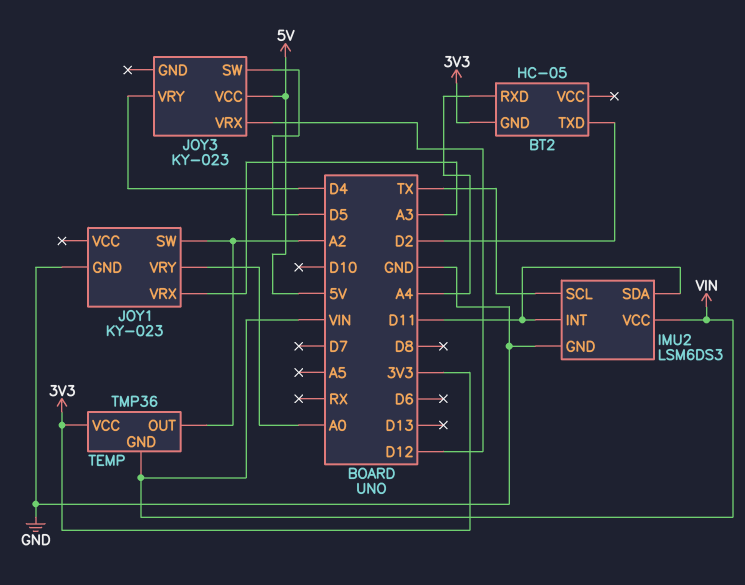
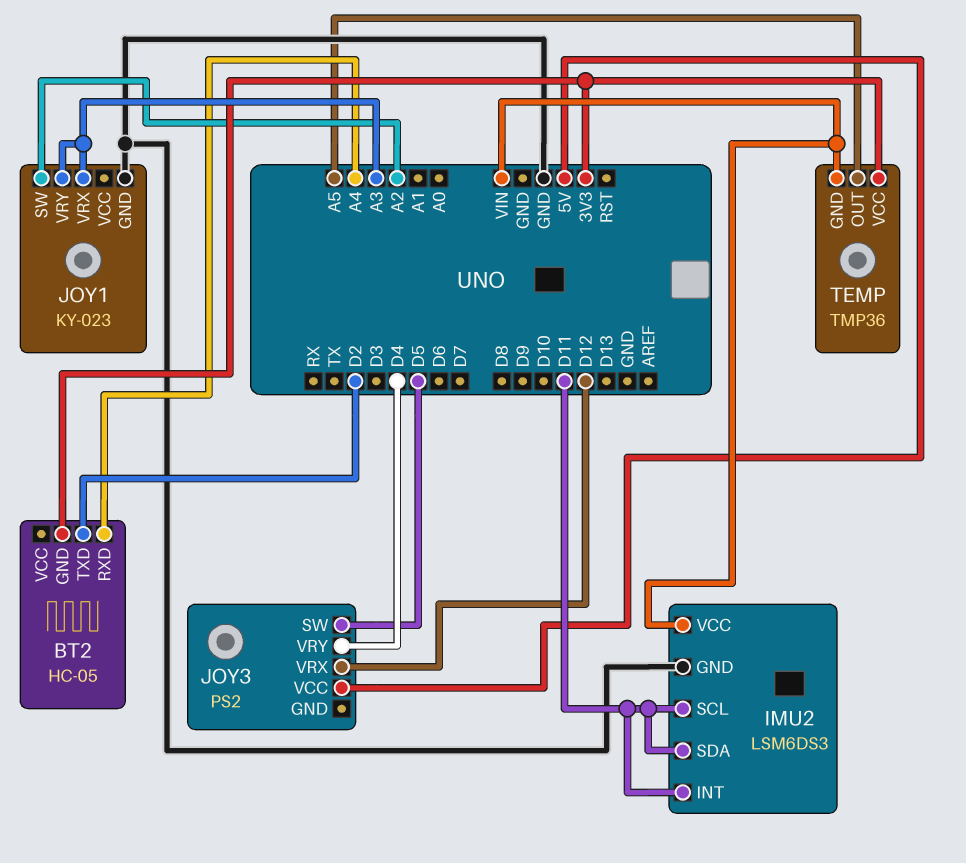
IMU2 pin SCL: TX -> D11
JOY1 pin VRY: A0 -> A3
JOY3: KY-023 -> PS2
TEMP pin OUT: A2 -> A5

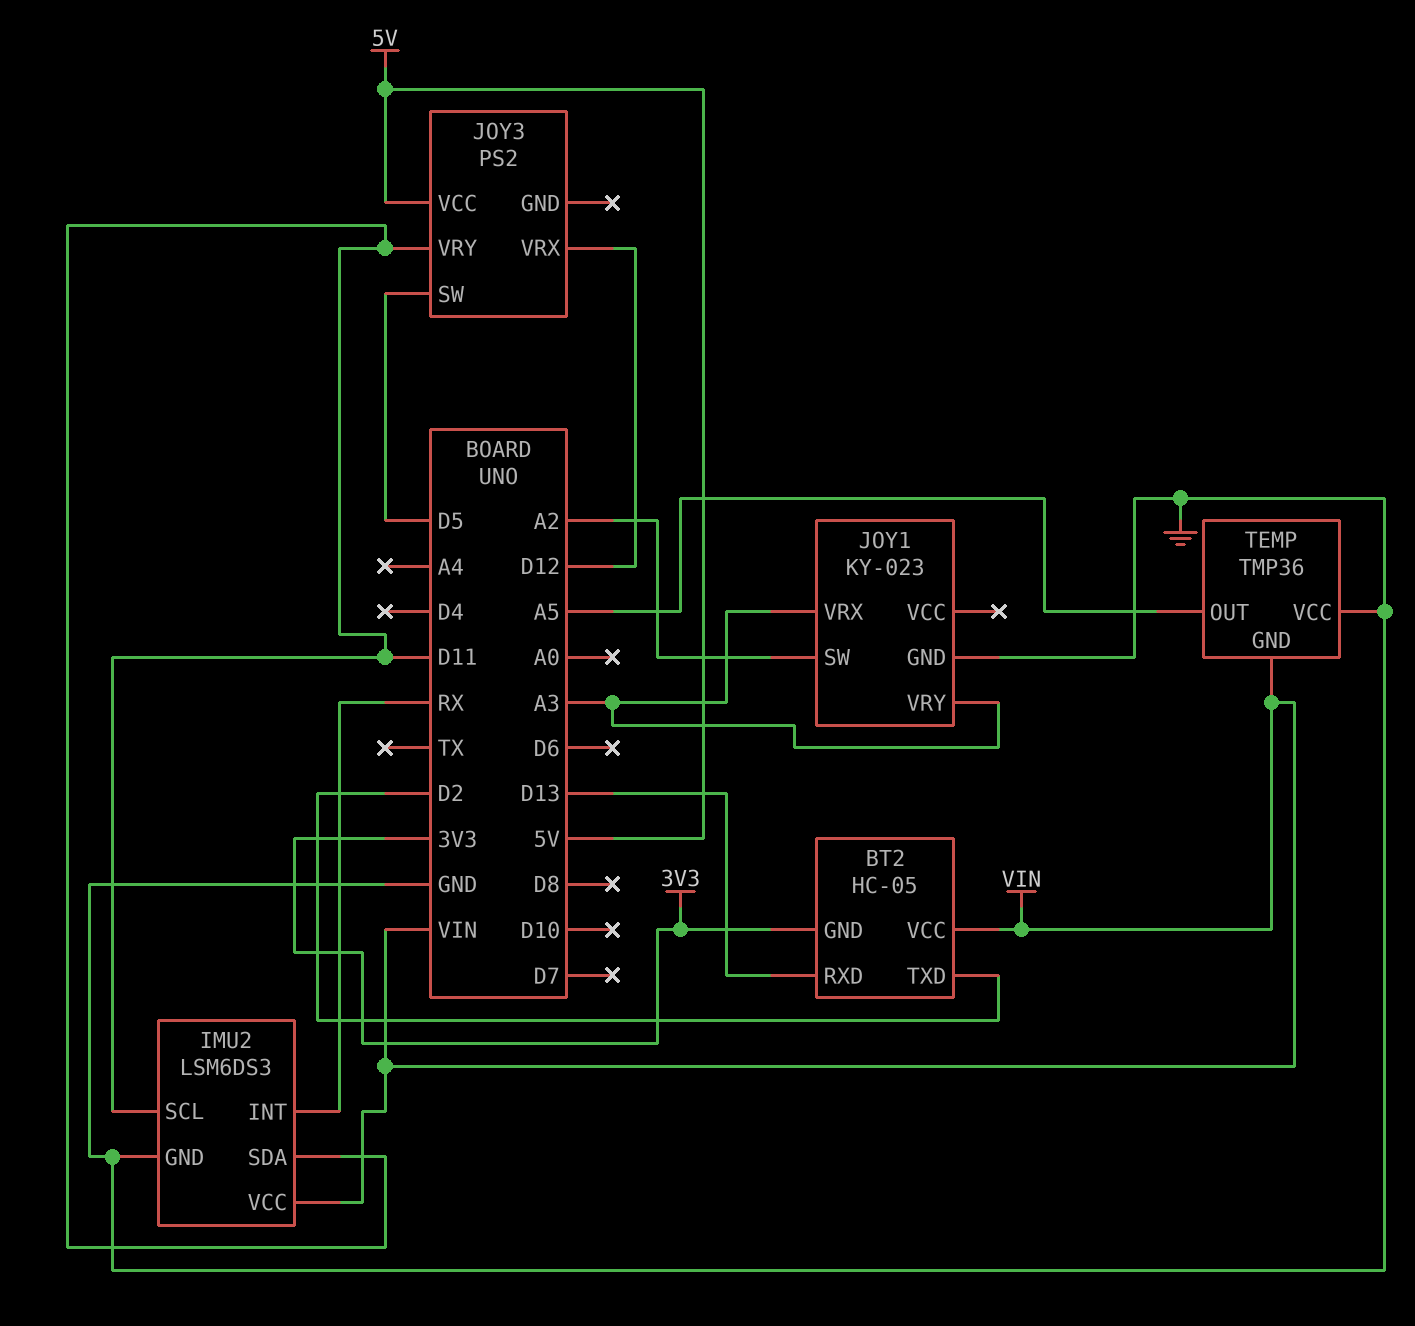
BT2 pin RXD: A4 -> D13
BT2 pin VCC: none -> VIN
IMU2 pin INT: D11 -> RX
JOY3 pin VRY: D4 -> D11
TEMP pin VCC: 3V3 -> GND

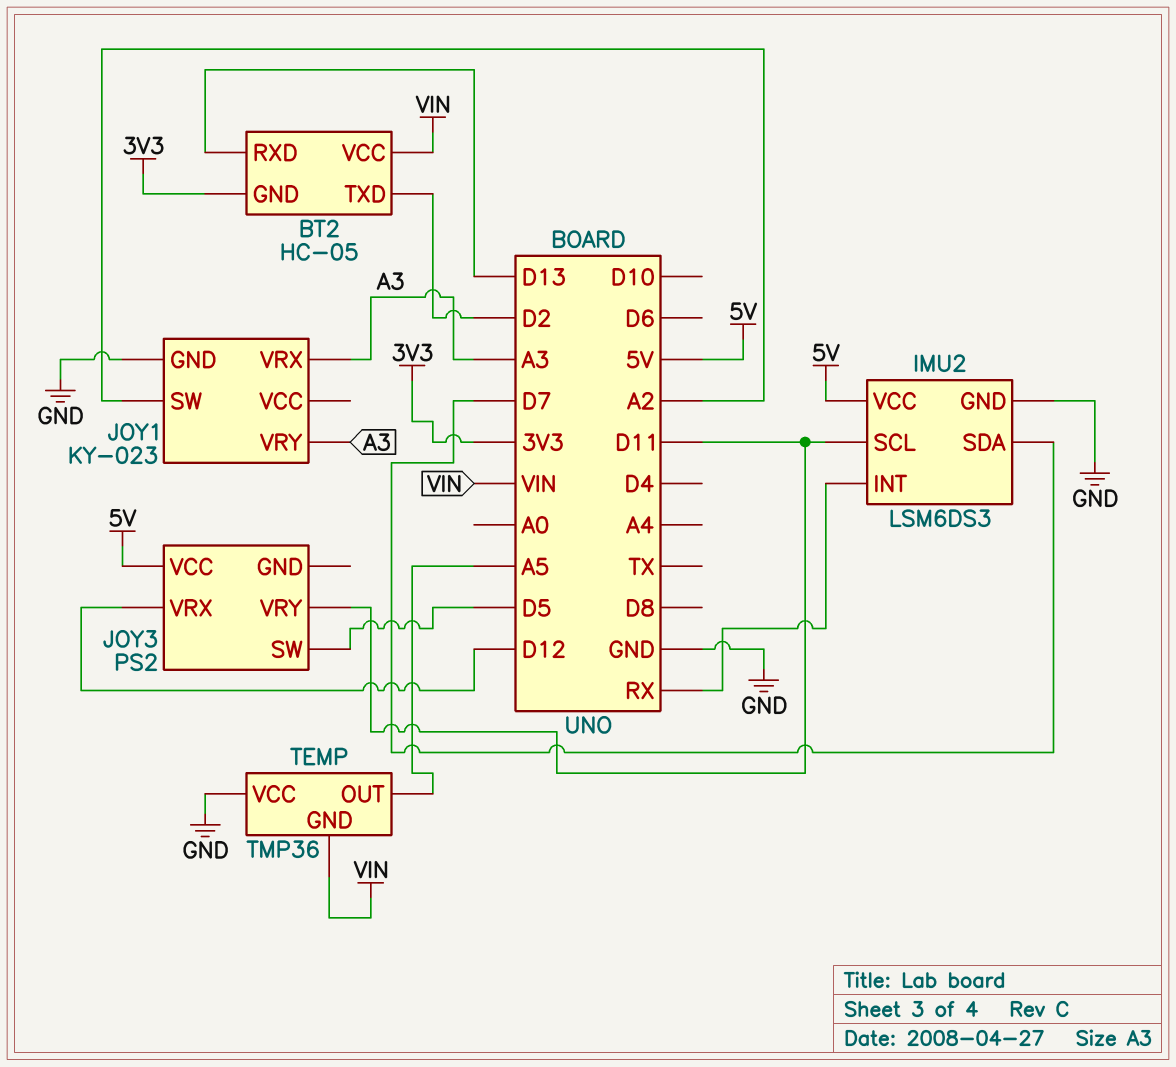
IMU2 pin SDA: D11 -> D7
IMU2 pin VCC: VIN -> 5V

